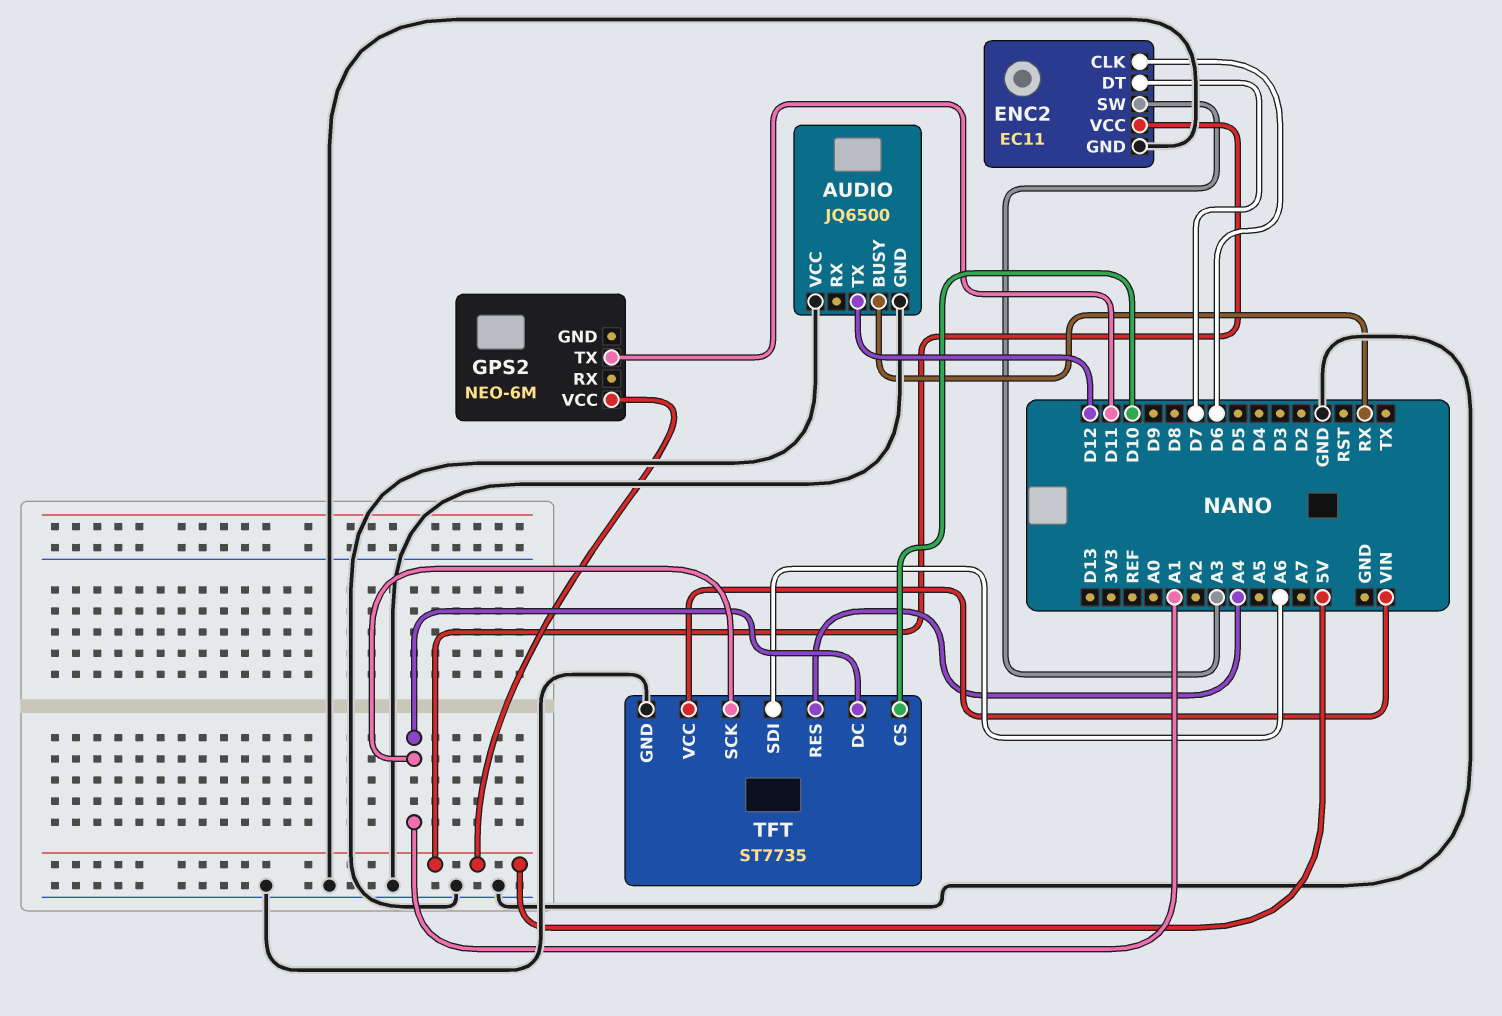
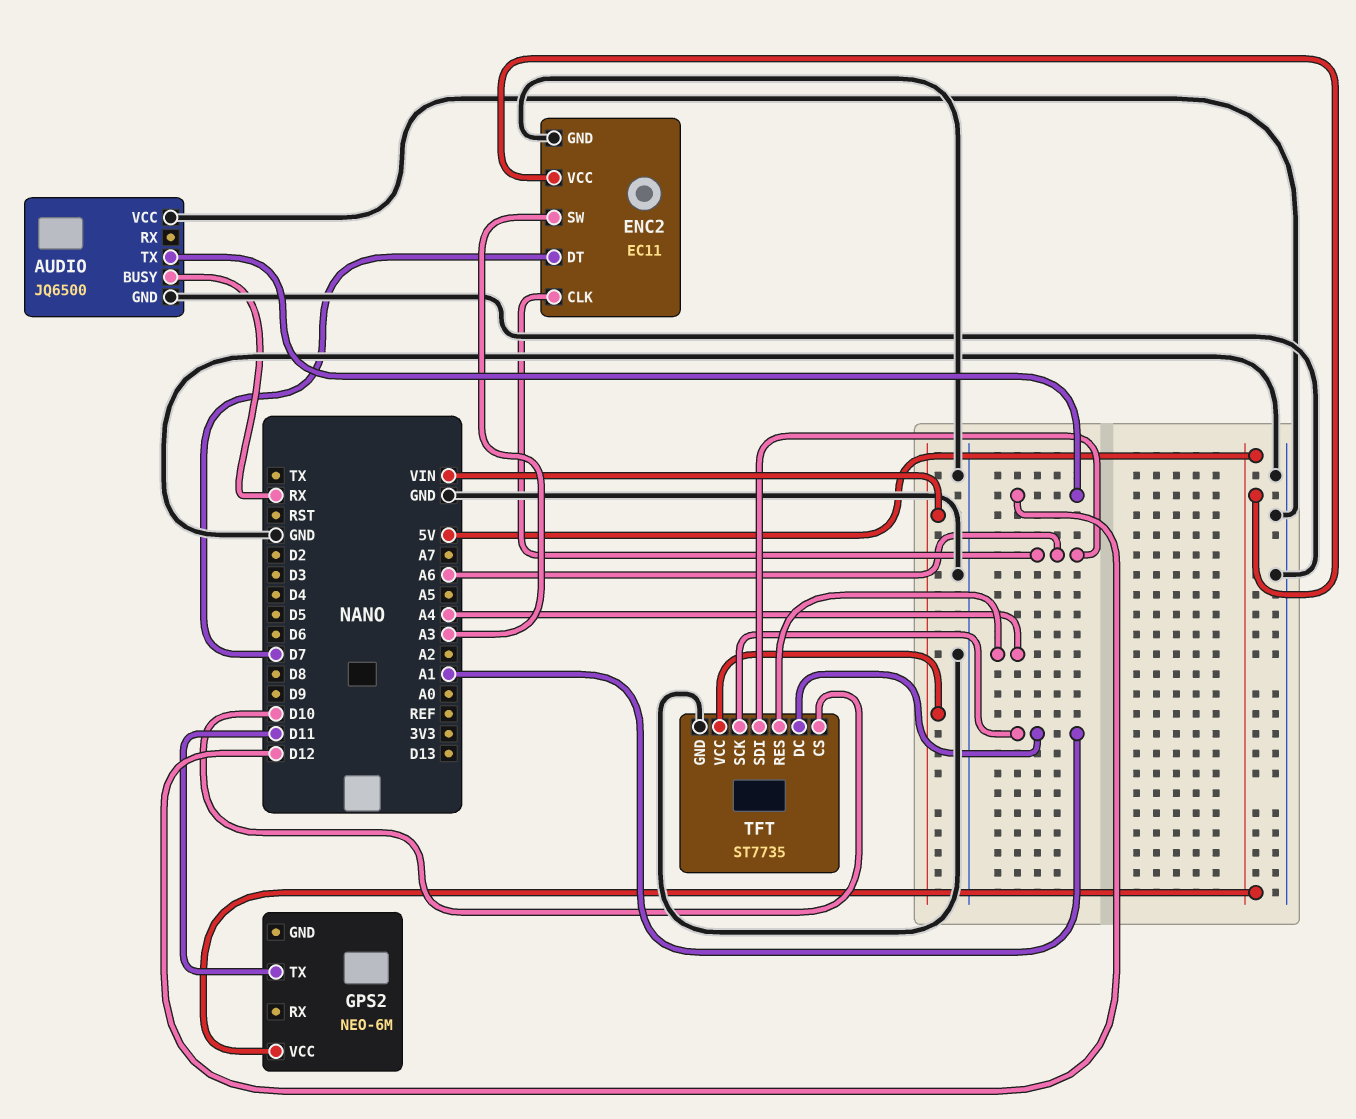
ENC2 pin CLK: D6 -> A6

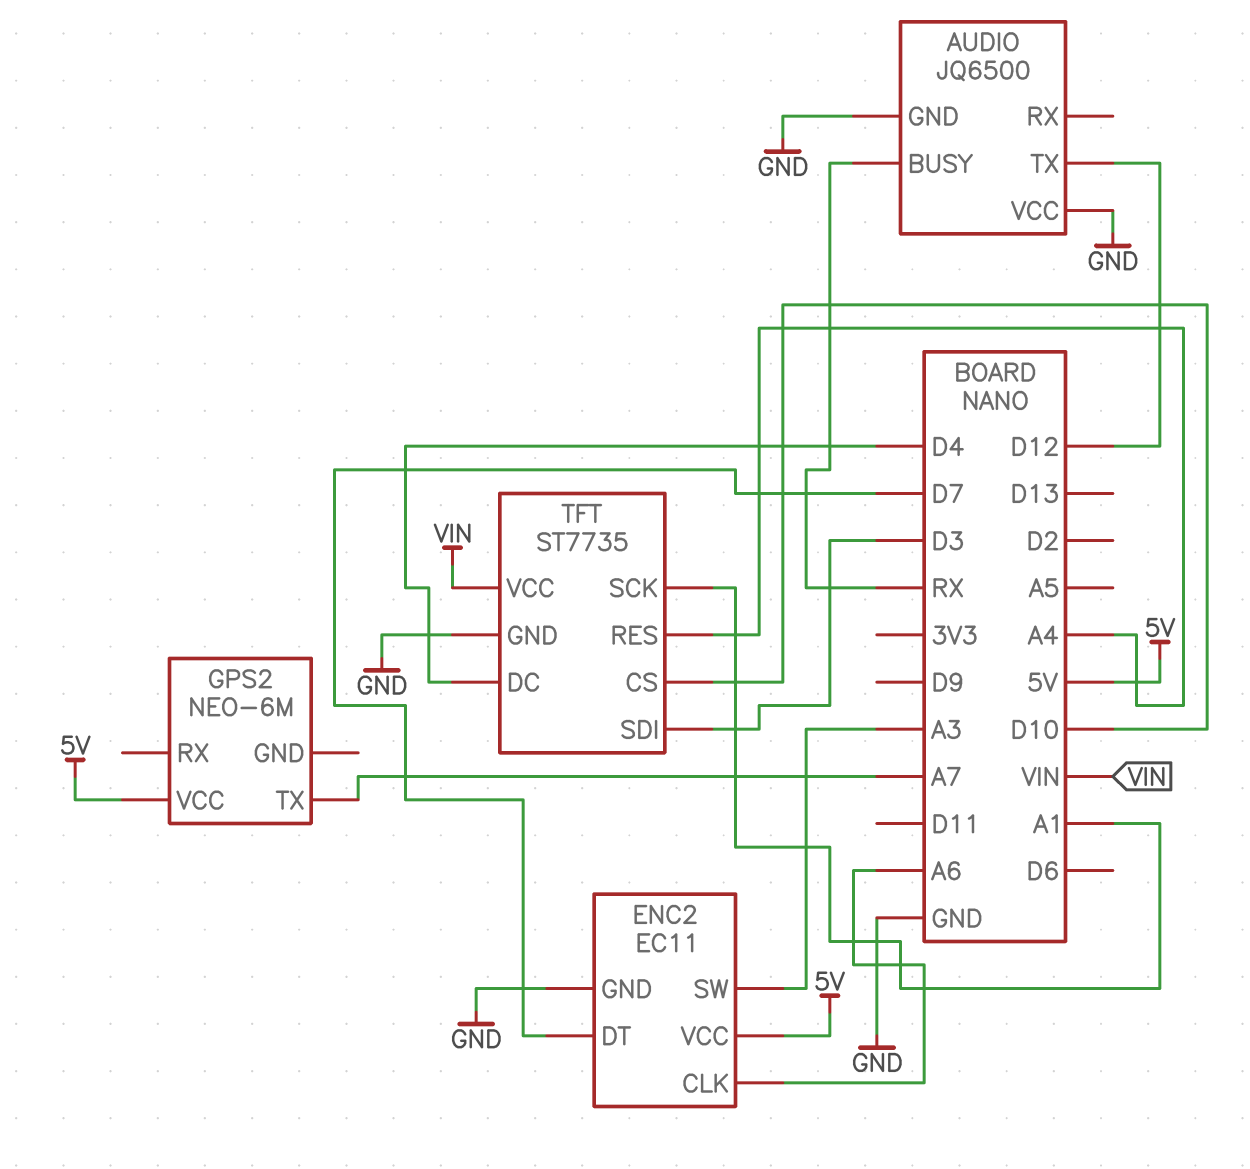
GPS2 pin TX: D11 -> A7
TFT pin DC: A1 -> D4
TFT pin SDI: A6 -> D3

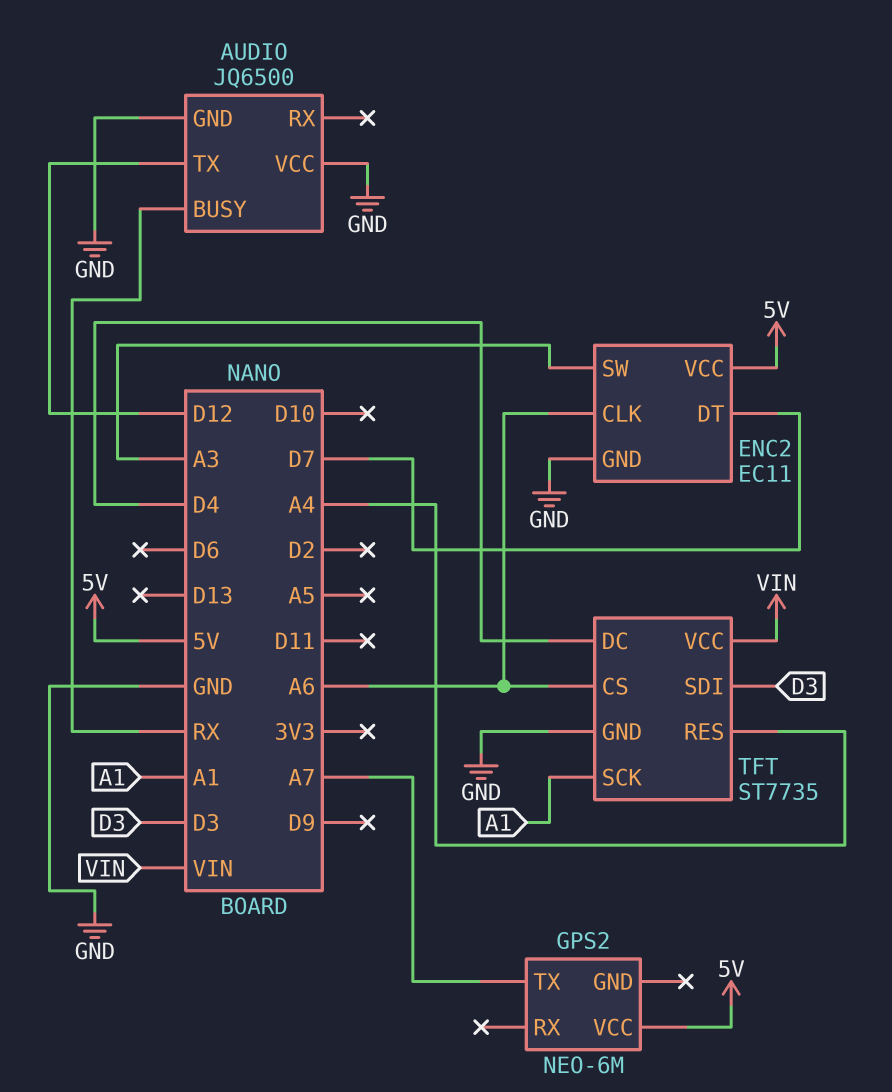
TFT pin CS: D10 -> A6

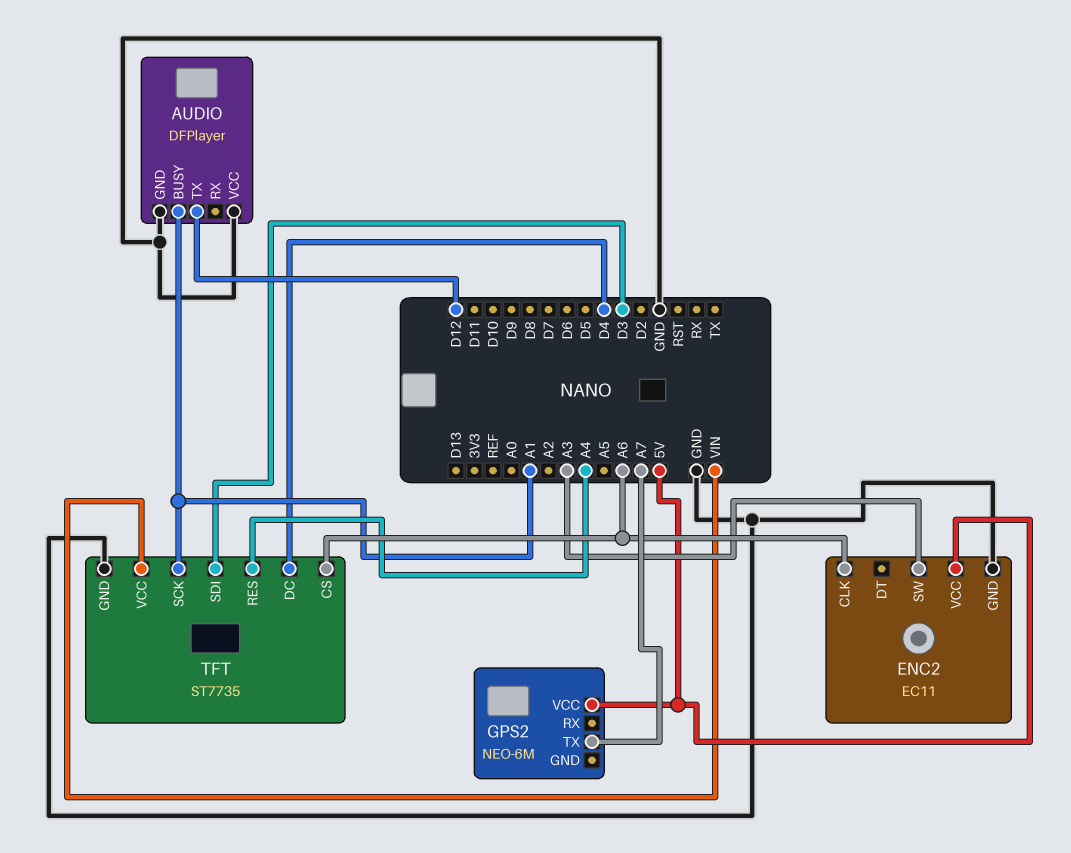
AUDIO: JQ6500 -> DFPlayer
AUDIO pin BUSY: RX -> A1
ENC2 pin DT: D7 -> none

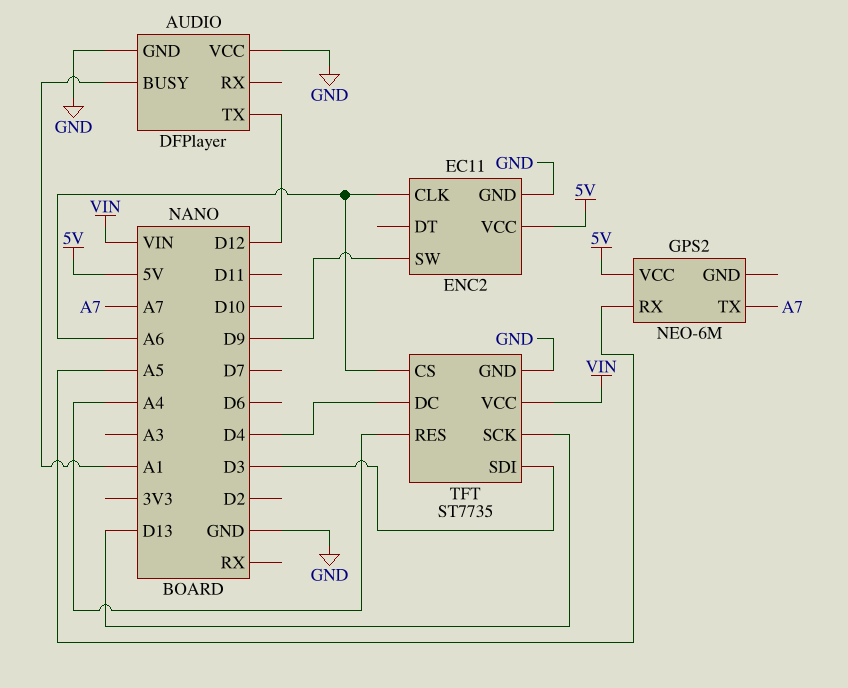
ENC2 pin SW: A3 -> D9
GPS2 pin RX: none -> A5
TFT pin SCK: A1 -> D13

